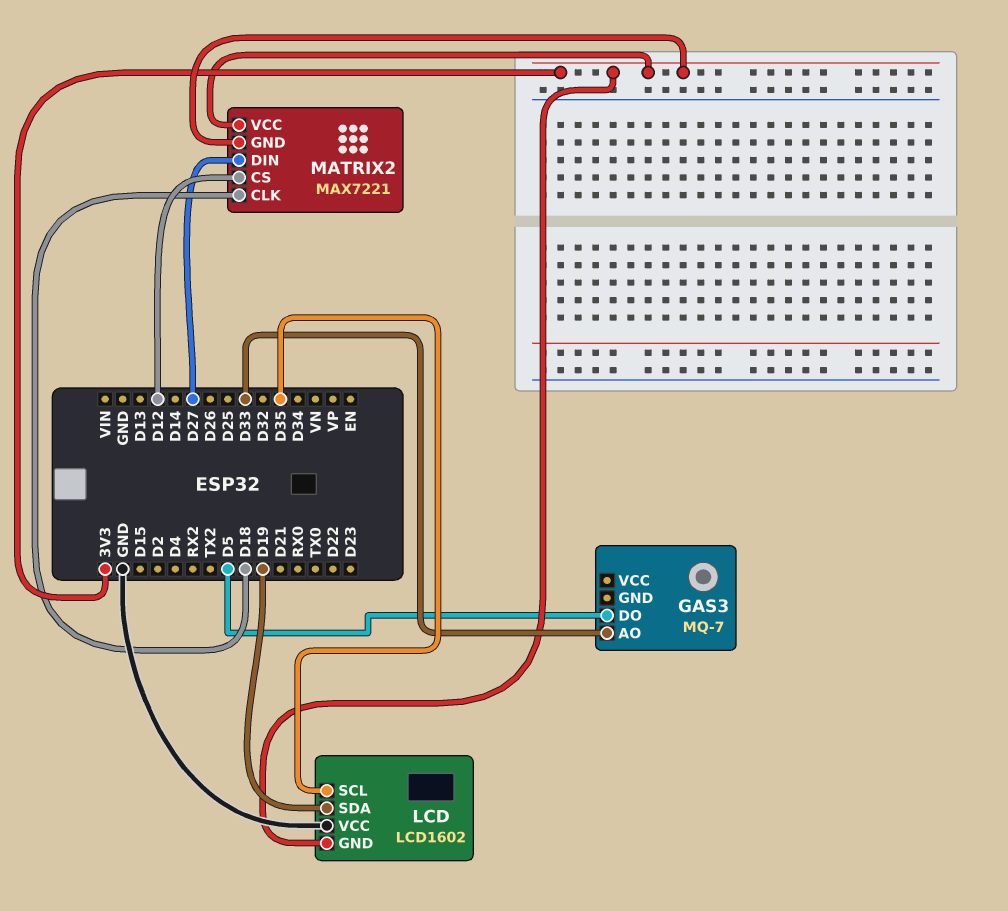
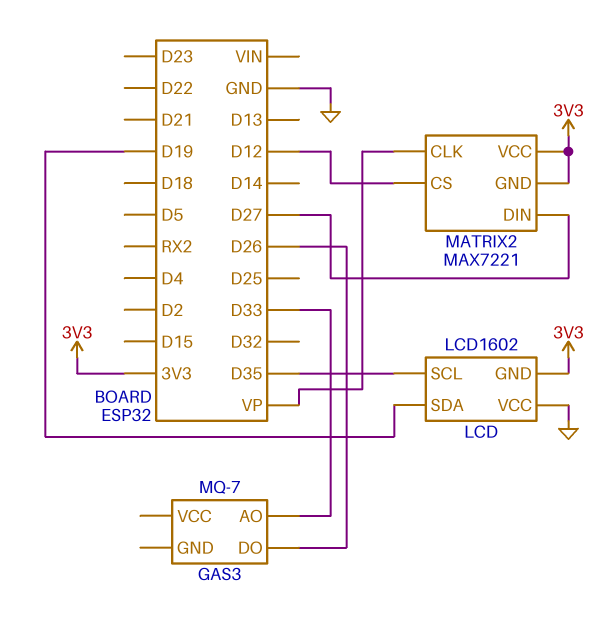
GAS3 pin DO: D5 -> D26
MATRIX2 pin CLK: D18 -> VP

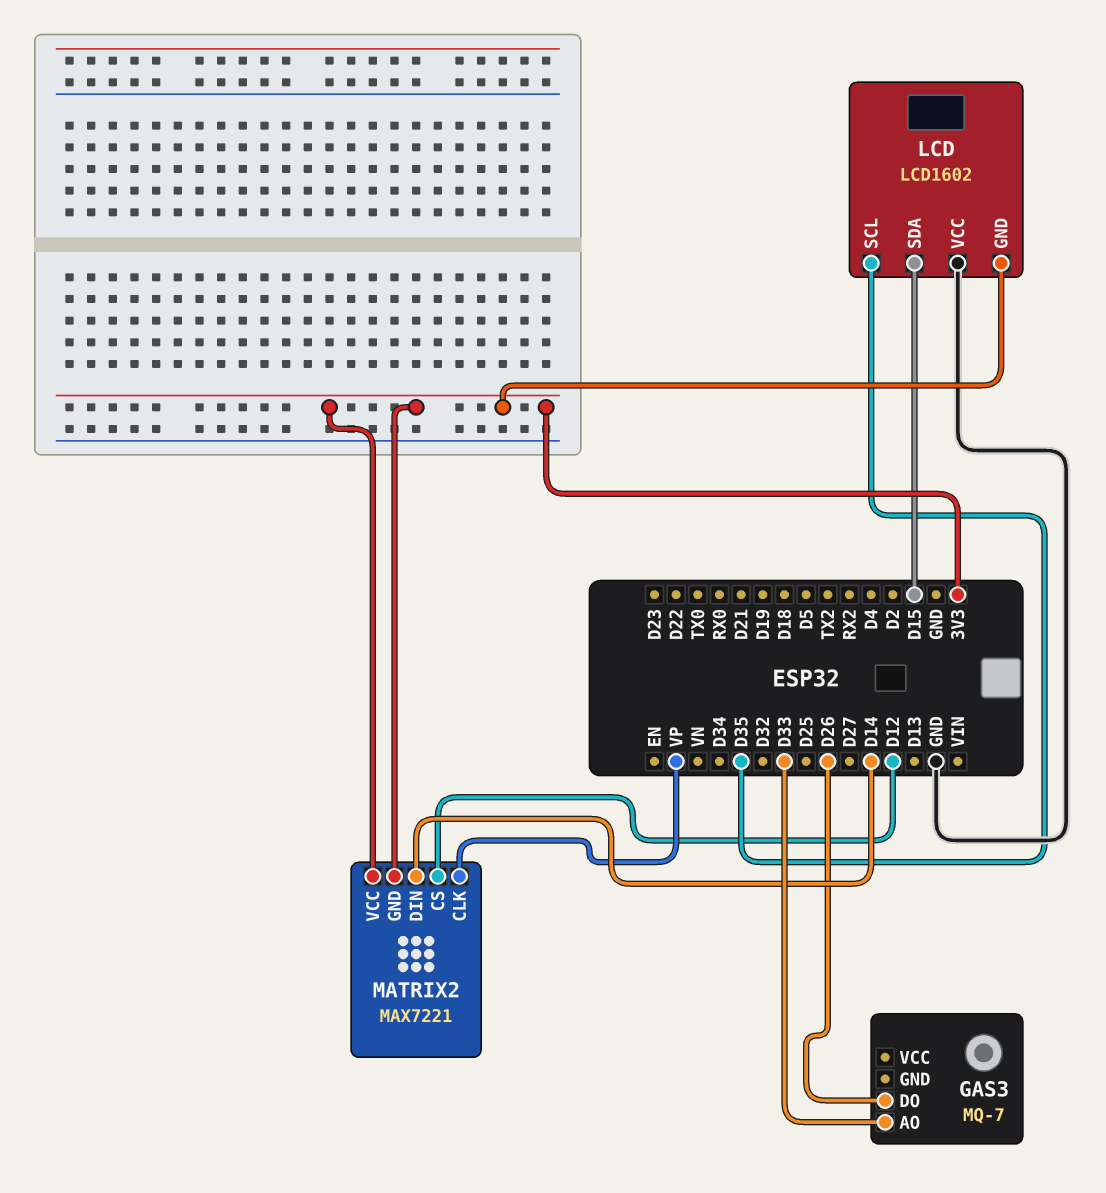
LCD pin SDA: D19 -> D15
MATRIX2 pin DIN: D27 -> D14

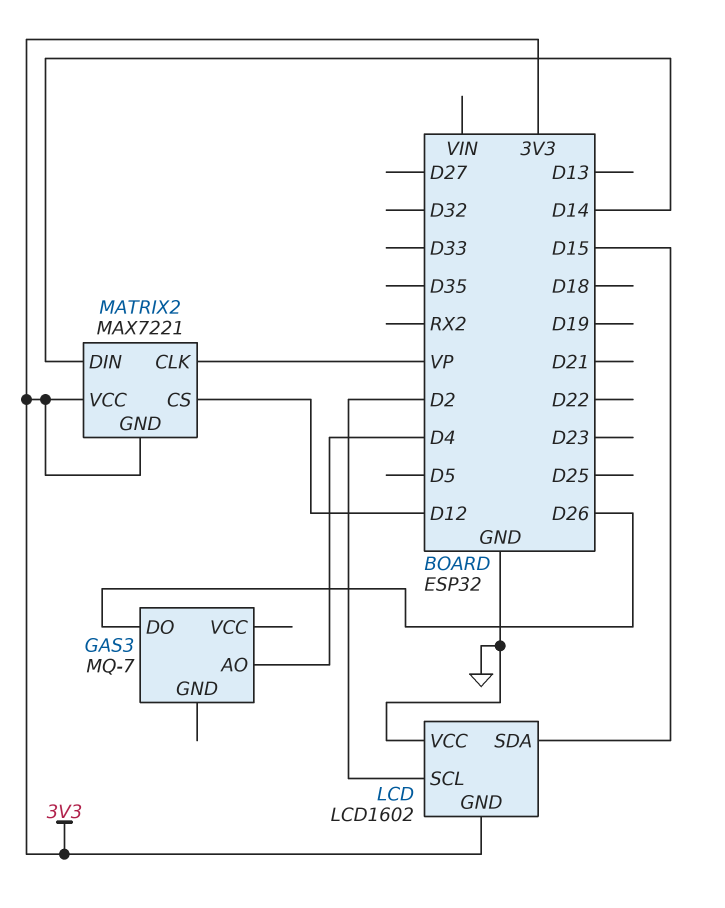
GAS3 pin AO: D33 -> D4
LCD pin SCL: D35 -> D2

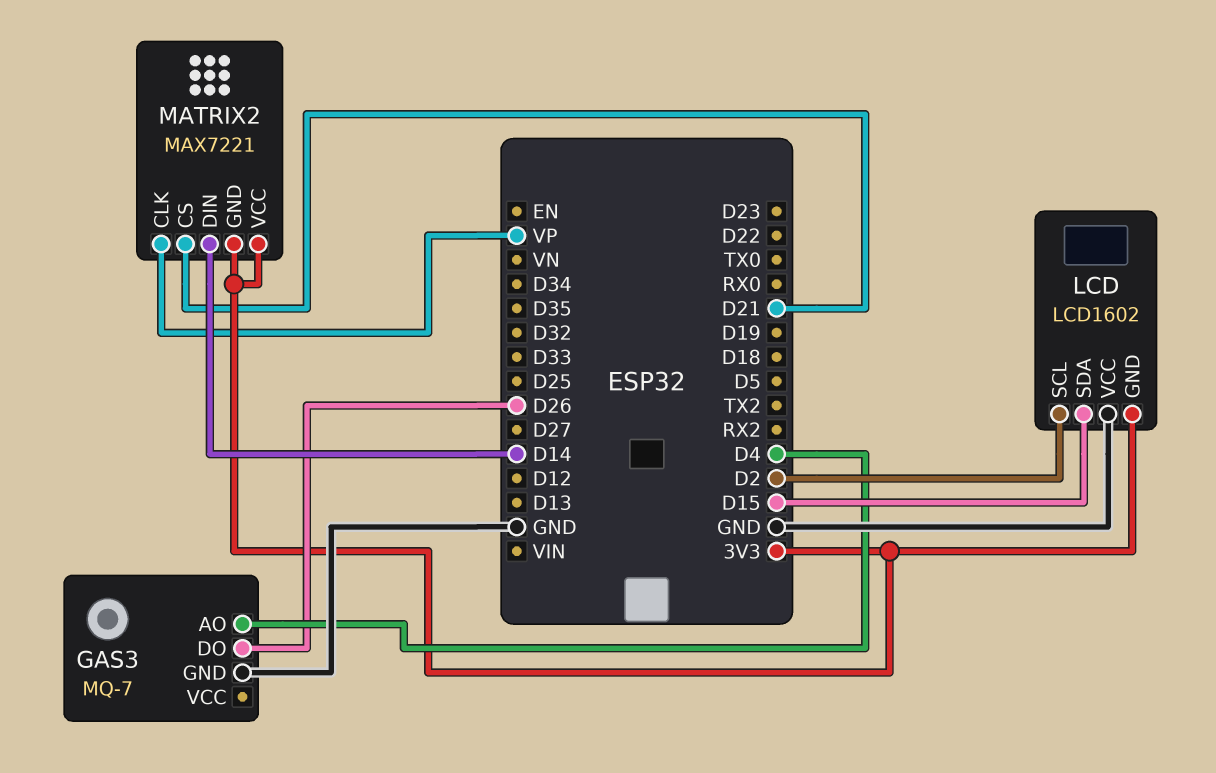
GAS3 pin GND: none -> GND
MATRIX2 pin CS: D12 -> D21

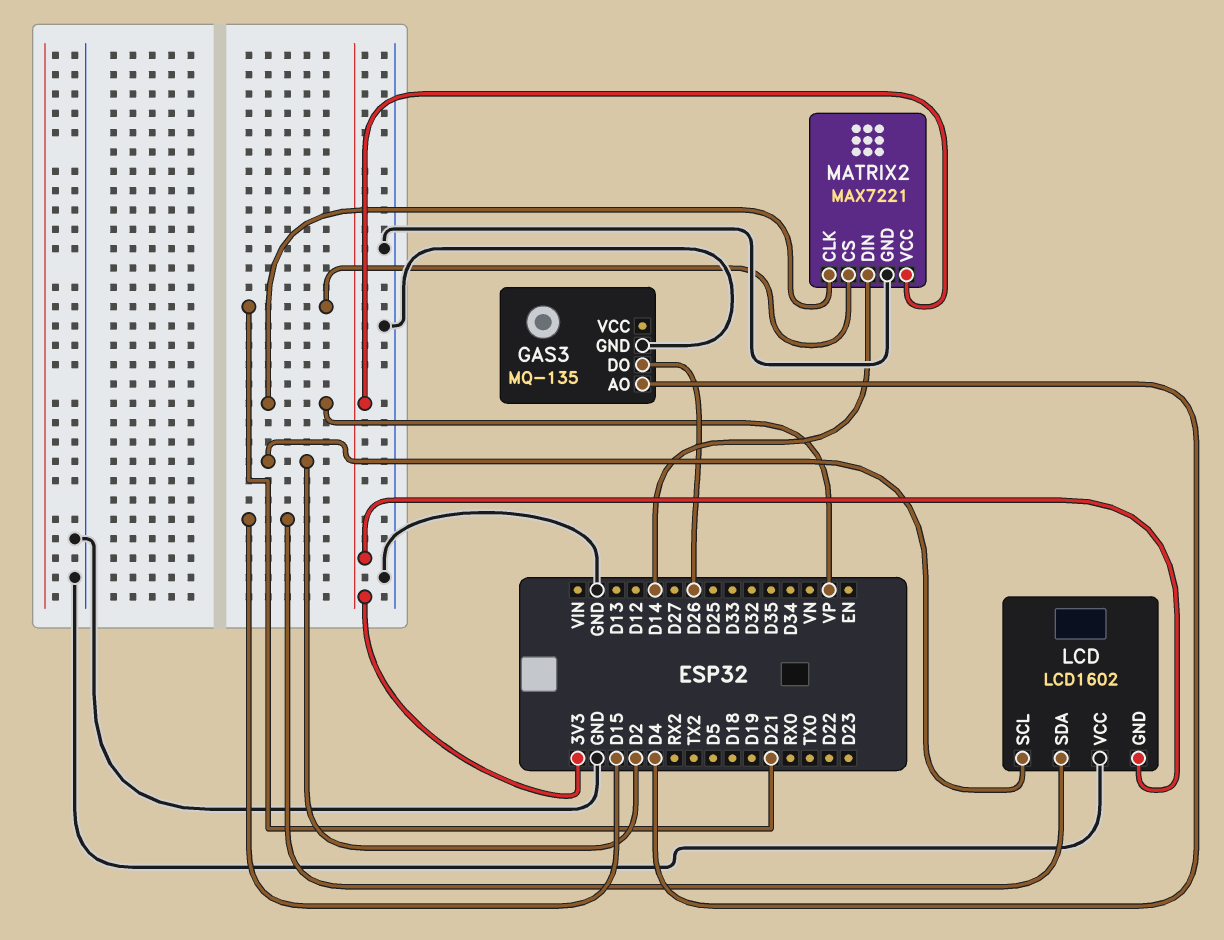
GAS3: MQ-7 -> MQ-135
MATRIX2 pin GND: 3V3 -> GND

